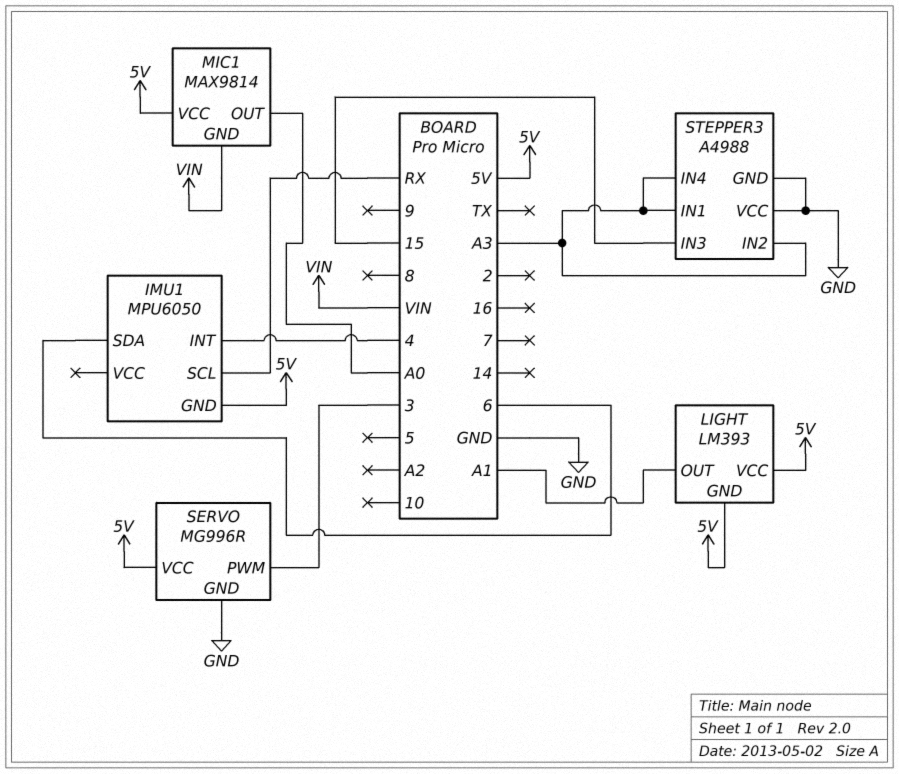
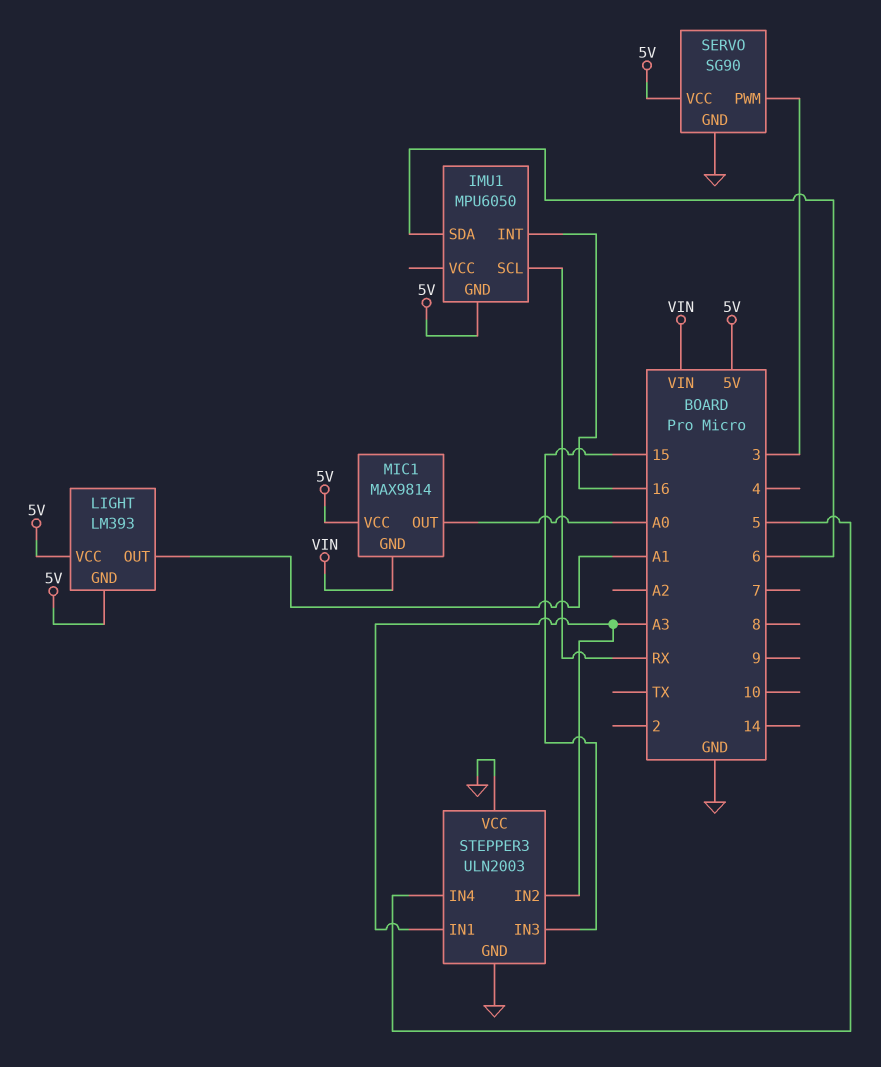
IMU1 pin INT: 4 -> 16
SERVO: MG996R -> SG90
STEPPER3: A4988 -> ULN2003
STEPPER3 pin IN4: A3 -> 5

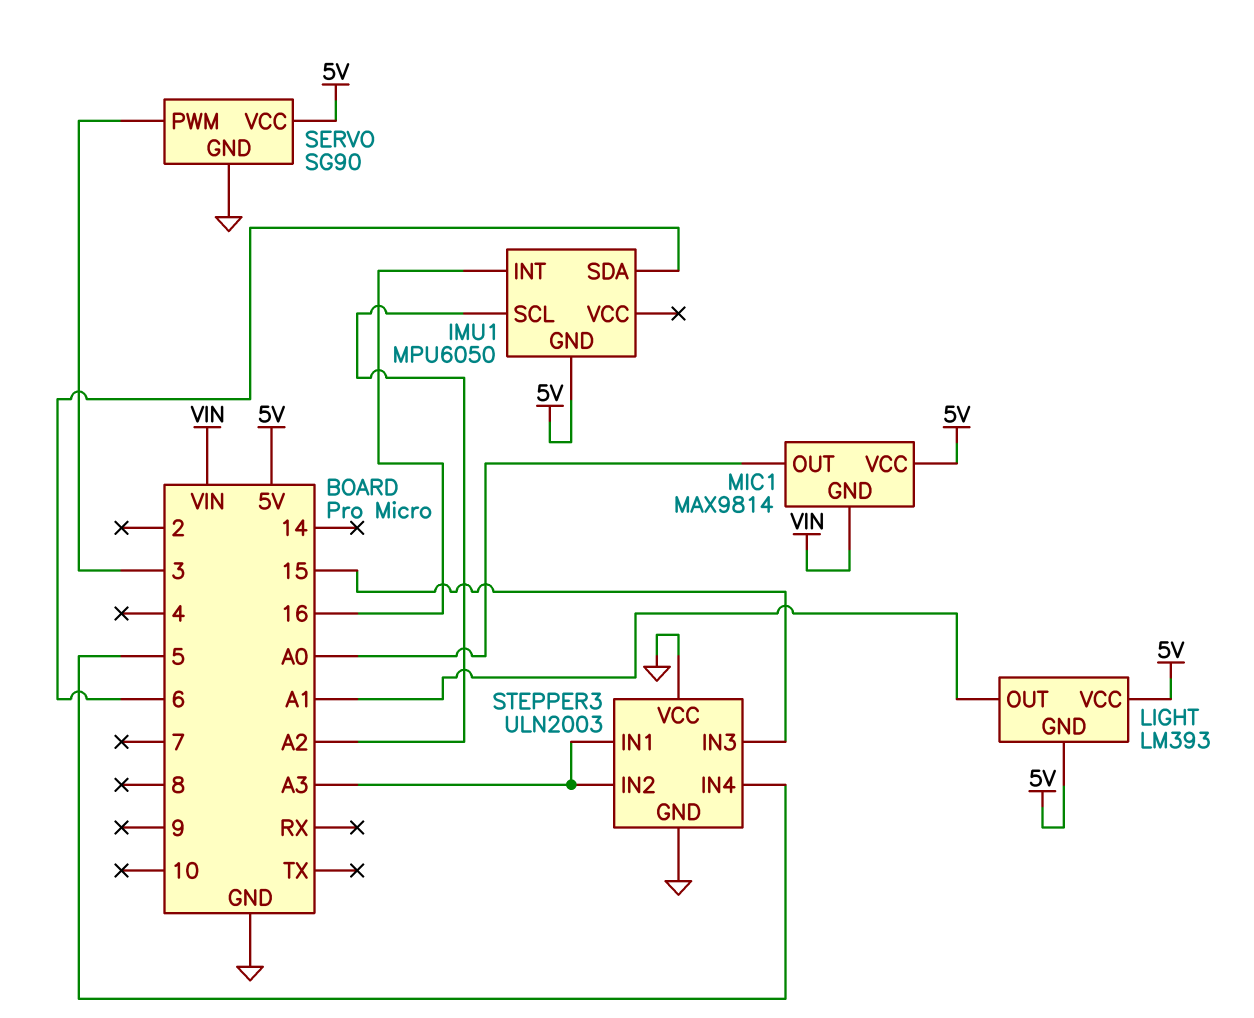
IMU1 pin SCL: RX -> A2

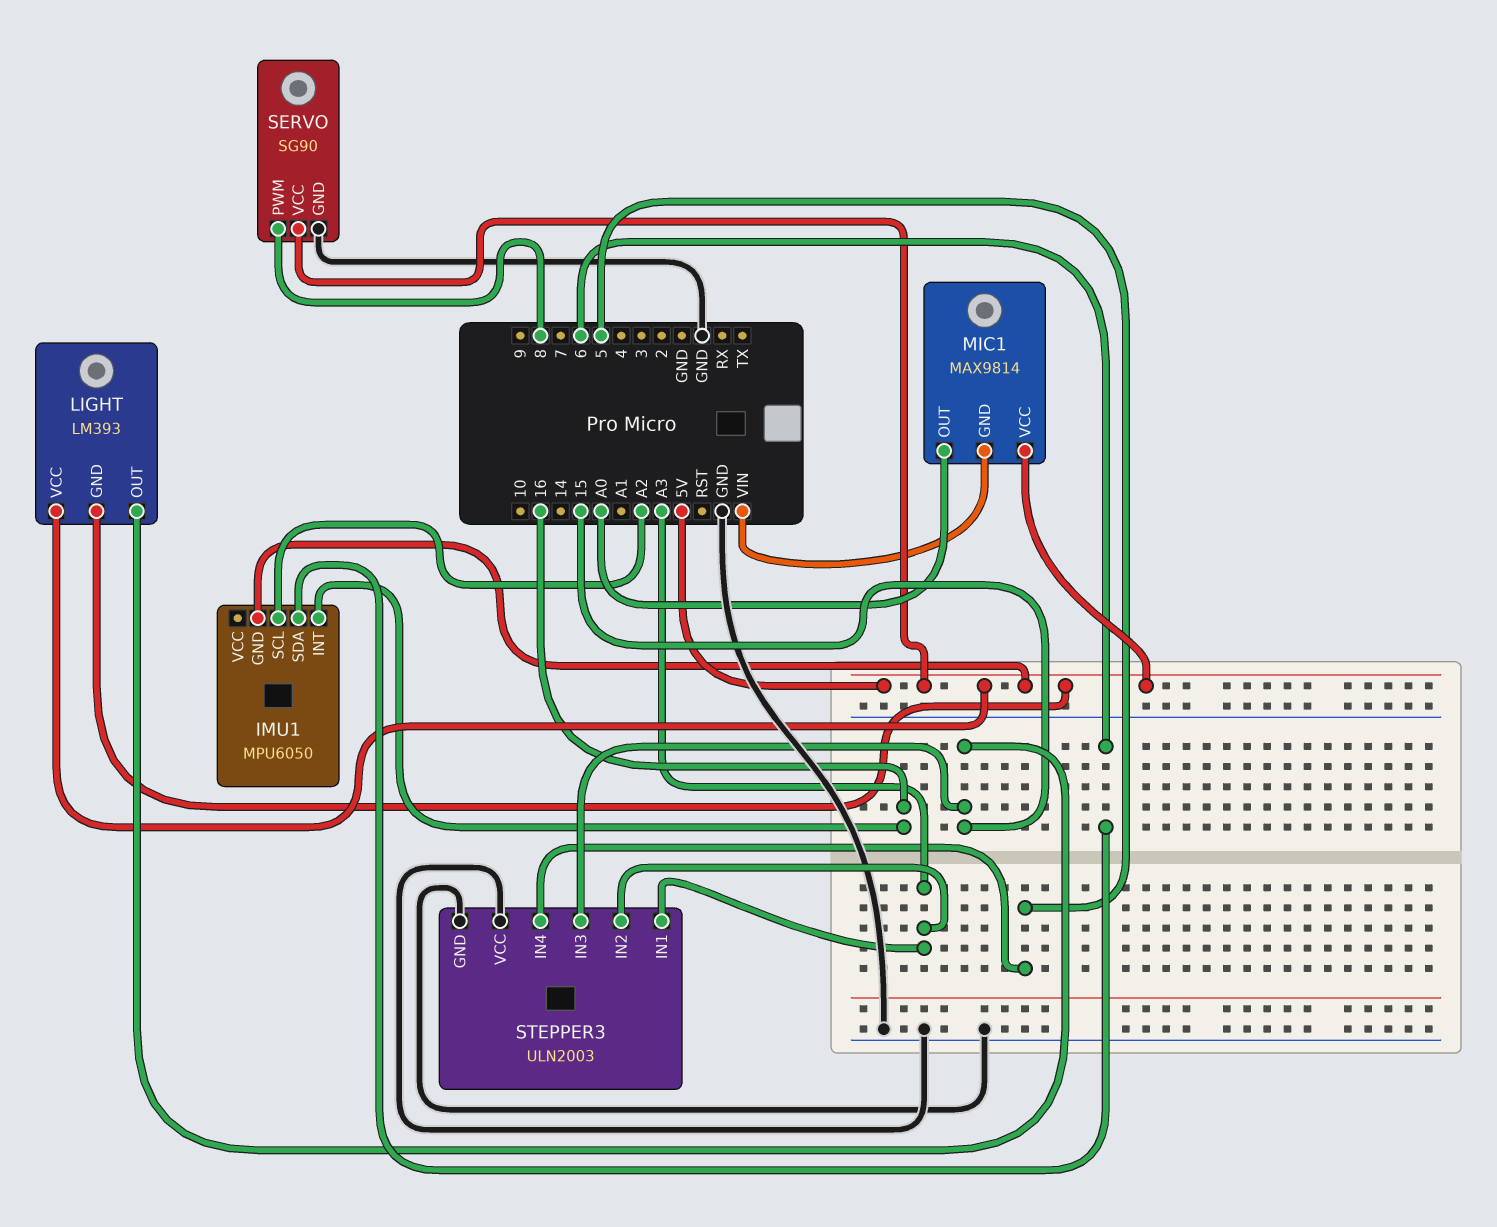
LIGHT pin OUT: A1 -> 15
SERVO pin PWM: 3 -> 8

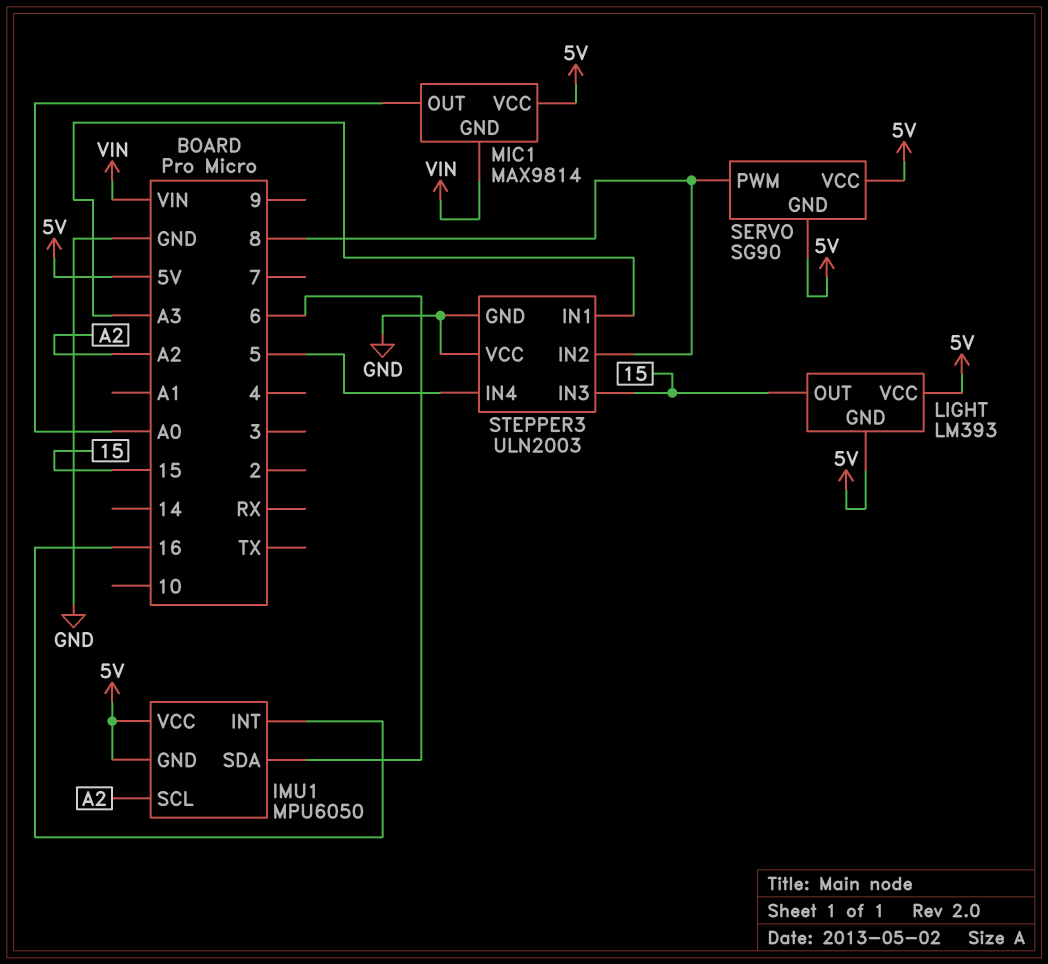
IMU1 pin VCC: none -> 5V
SERVO pin GND: GND -> 5V
STEPPER3 pin IN2: A3 -> 8

